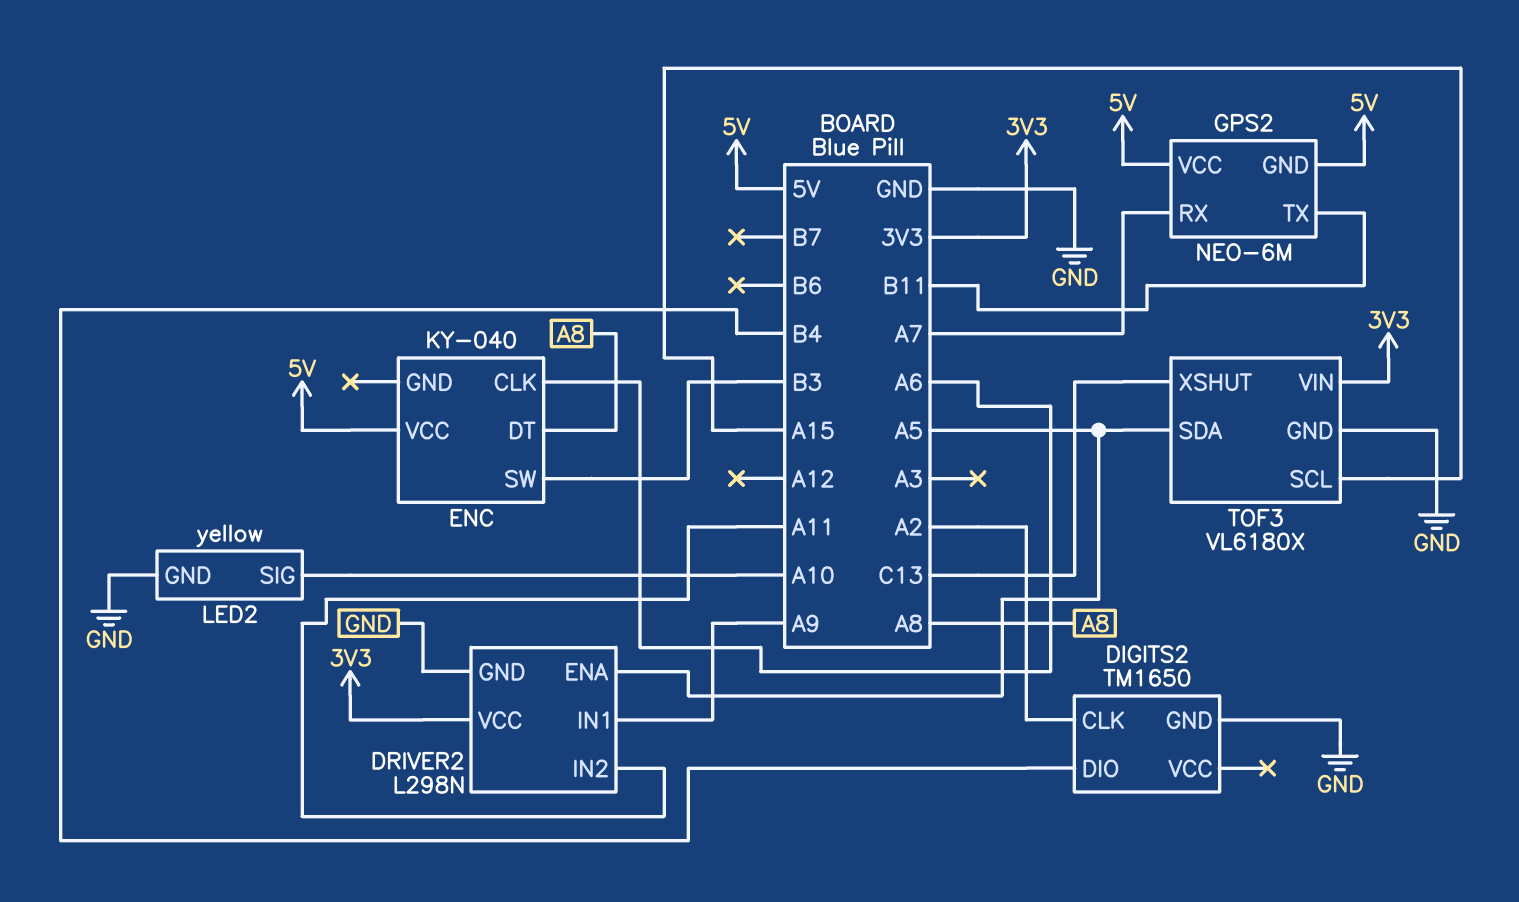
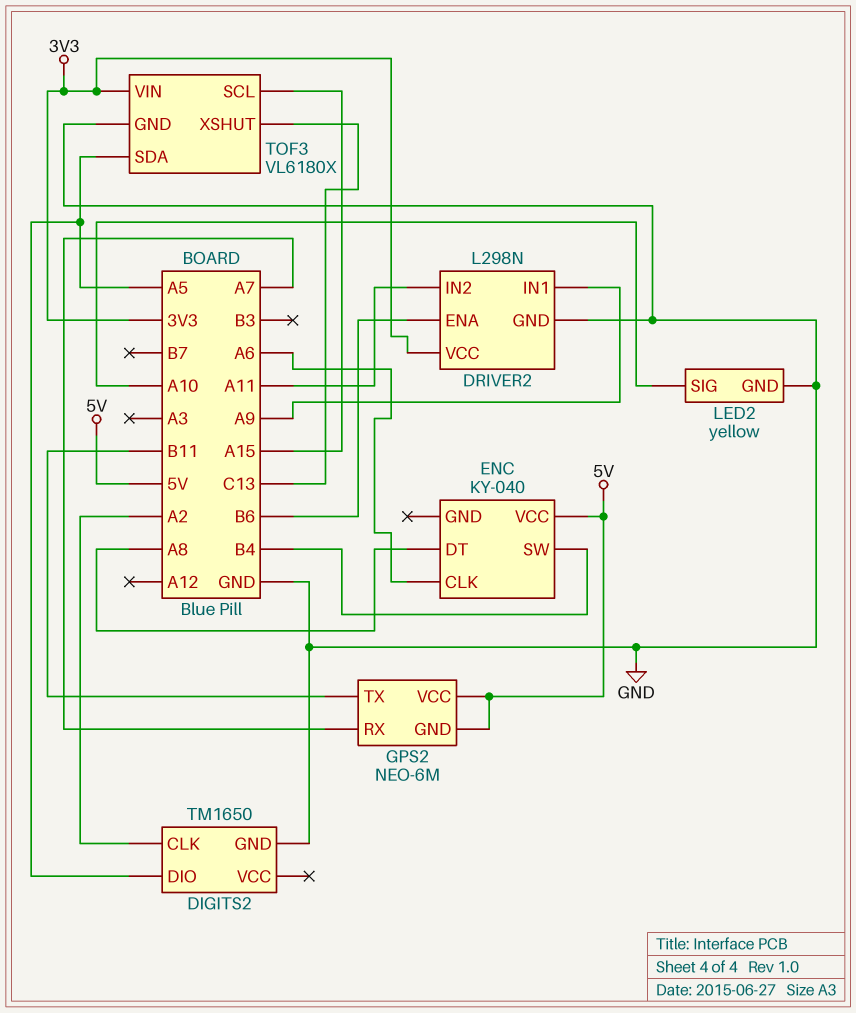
DIGITS2 pin DIO: B4 -> A5
DRIVER2 pin ENA: A5 -> B6
ENC pin SW: B3 -> B4

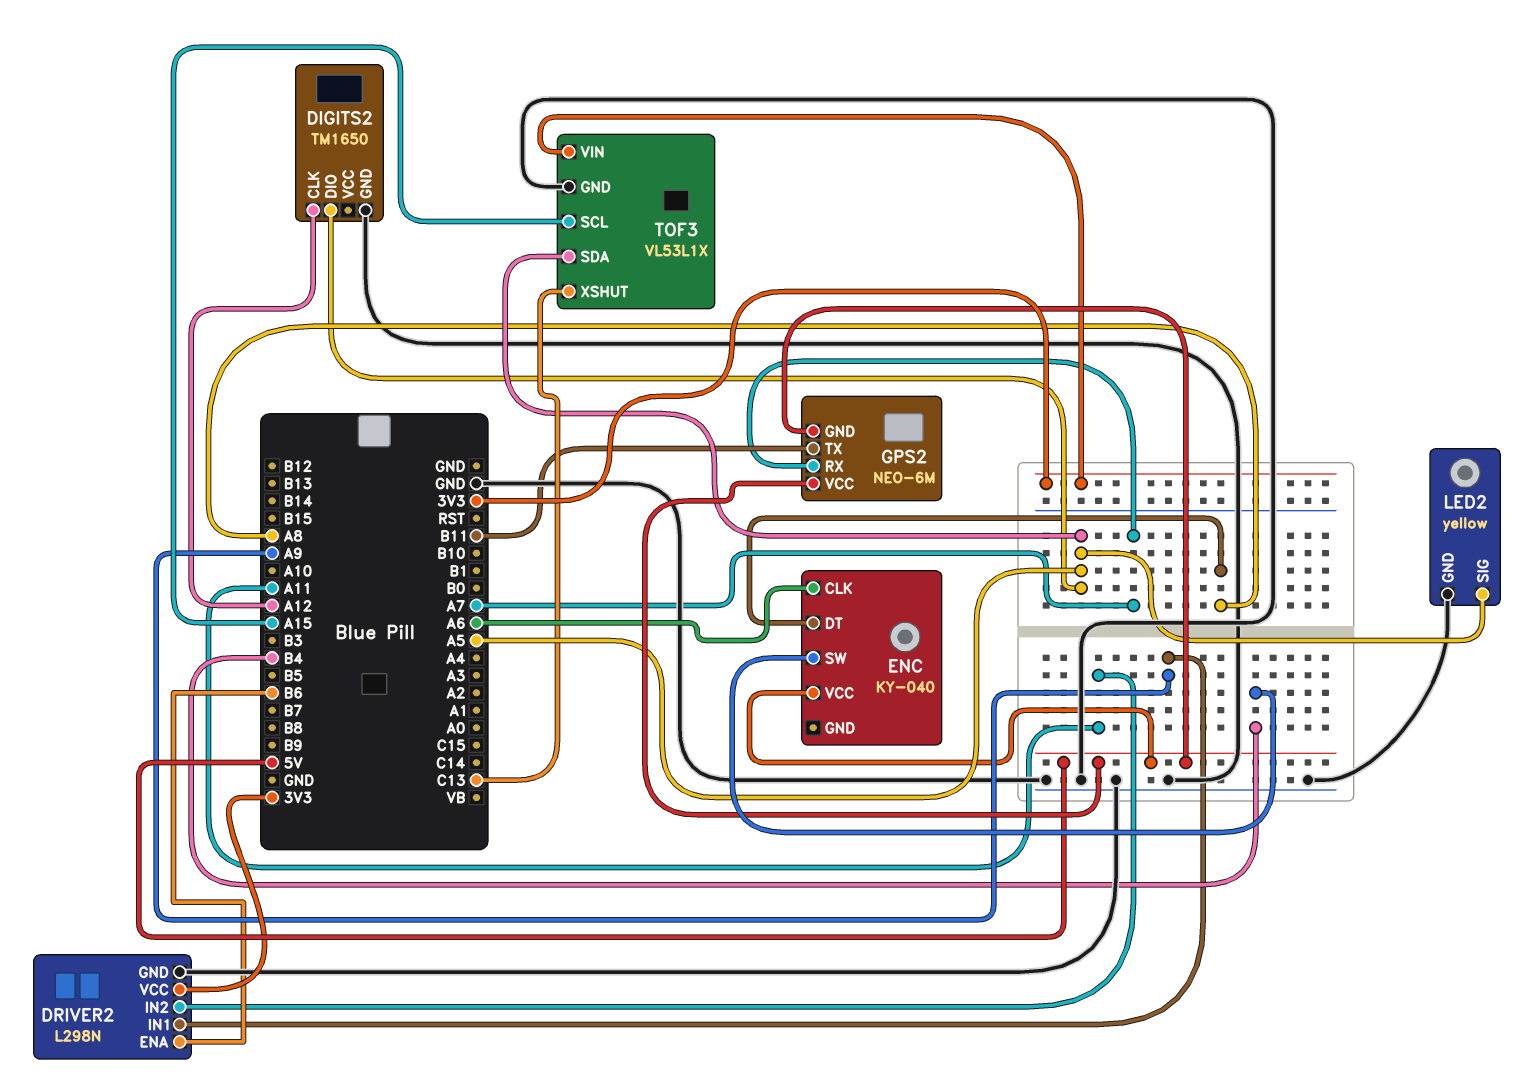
DIGITS2 pin CLK: A2 -> A12
LED2 pin SIG: A10 -> A5
TOF3: VL6180X -> VL53L1X

